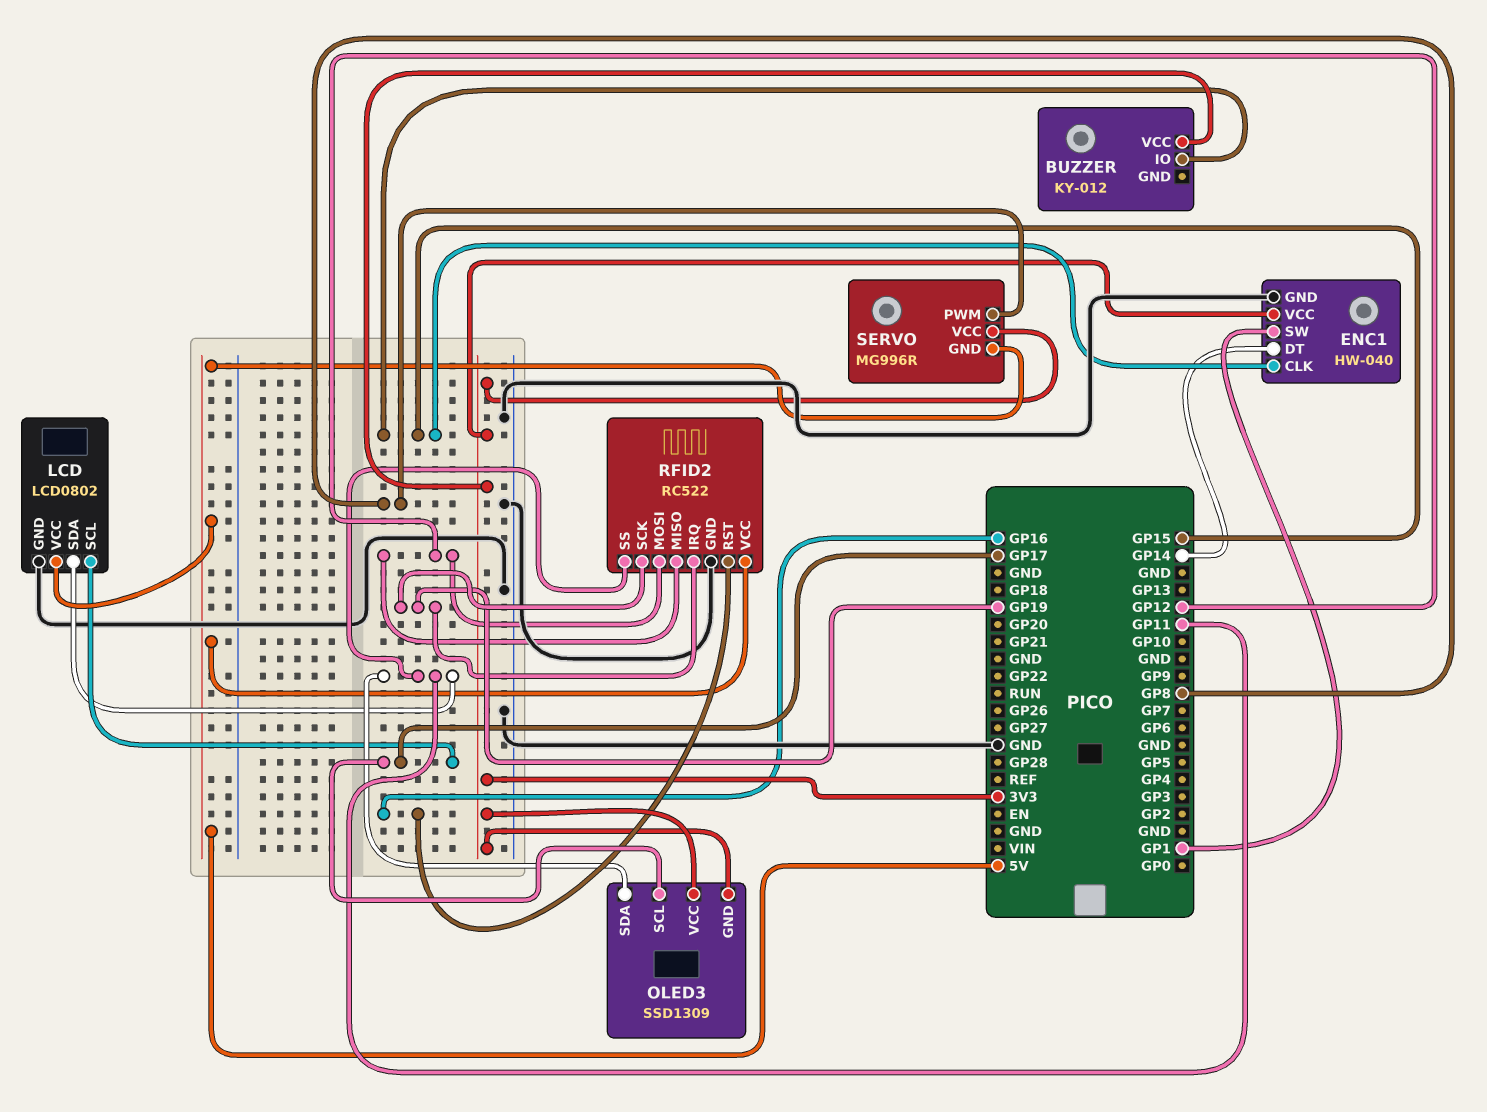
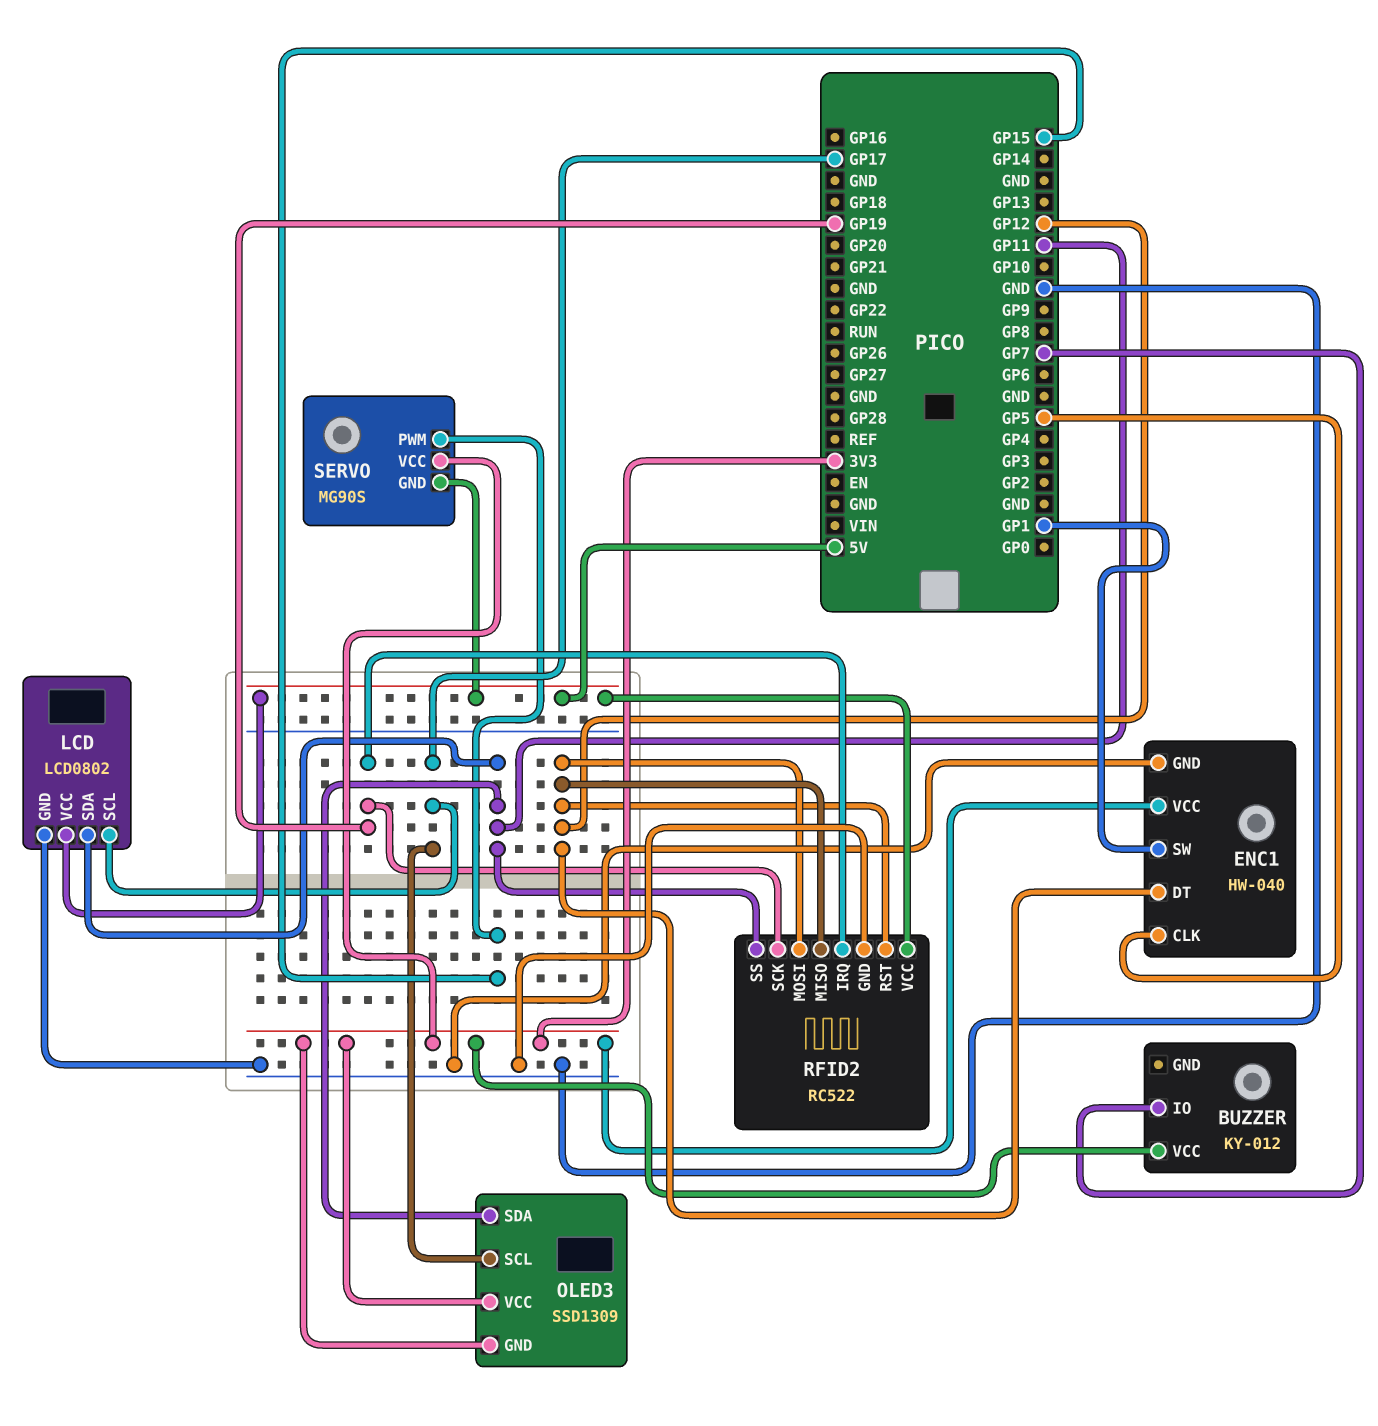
BUZZER pin IO: GP15 -> GP7
ENC1 pin CLK: GP15 -> GP5
ENC1 pin DT: GP14 -> GP12
RFID2 pin RST: GP16 -> GP12
SERVO: MG996R -> MG90S
SERVO pin PWM: GP8 -> GP15

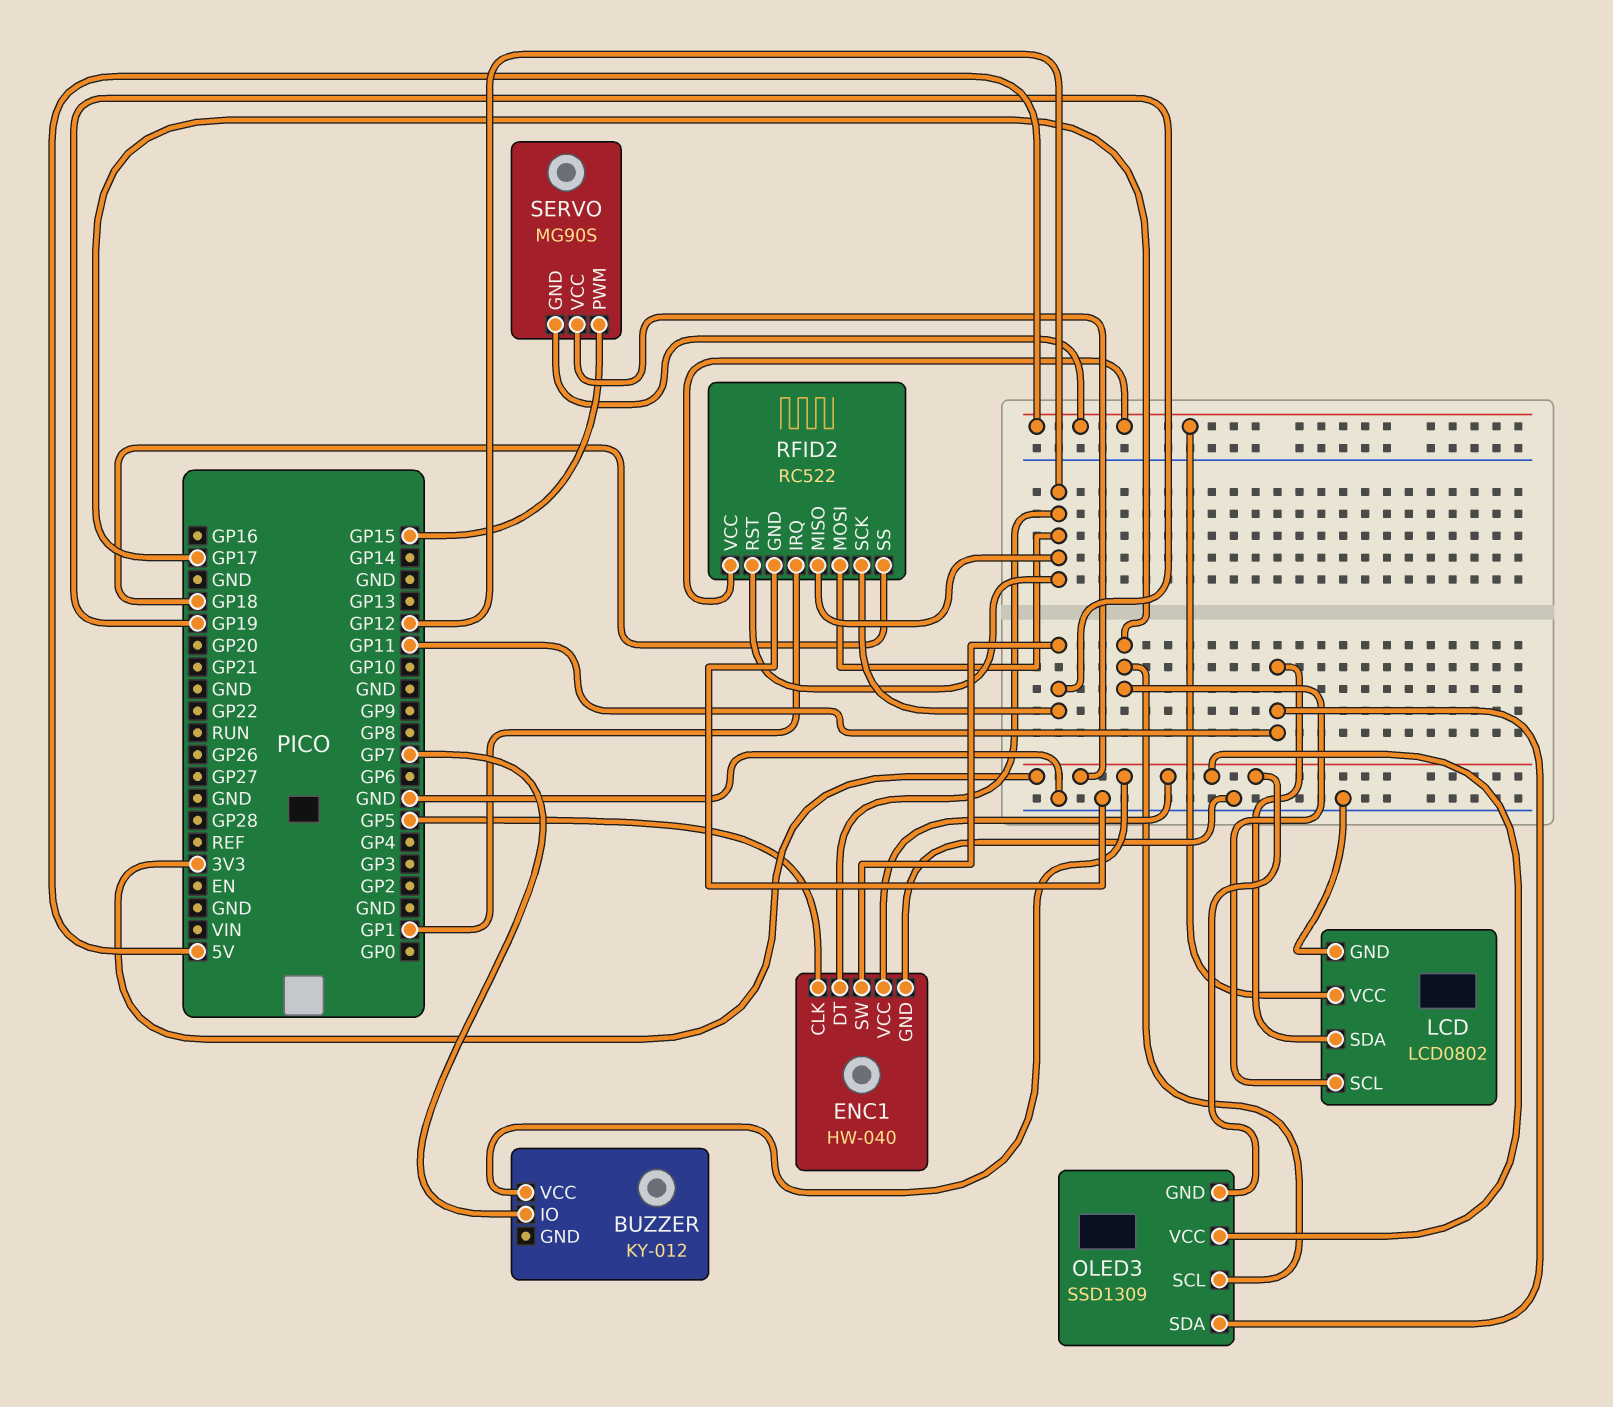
ENC1 pin SW: GP1 -> GP19
RFID2 pin IRQ: GP19 -> GP1
RFID2 pin SS: GP11 -> GP18

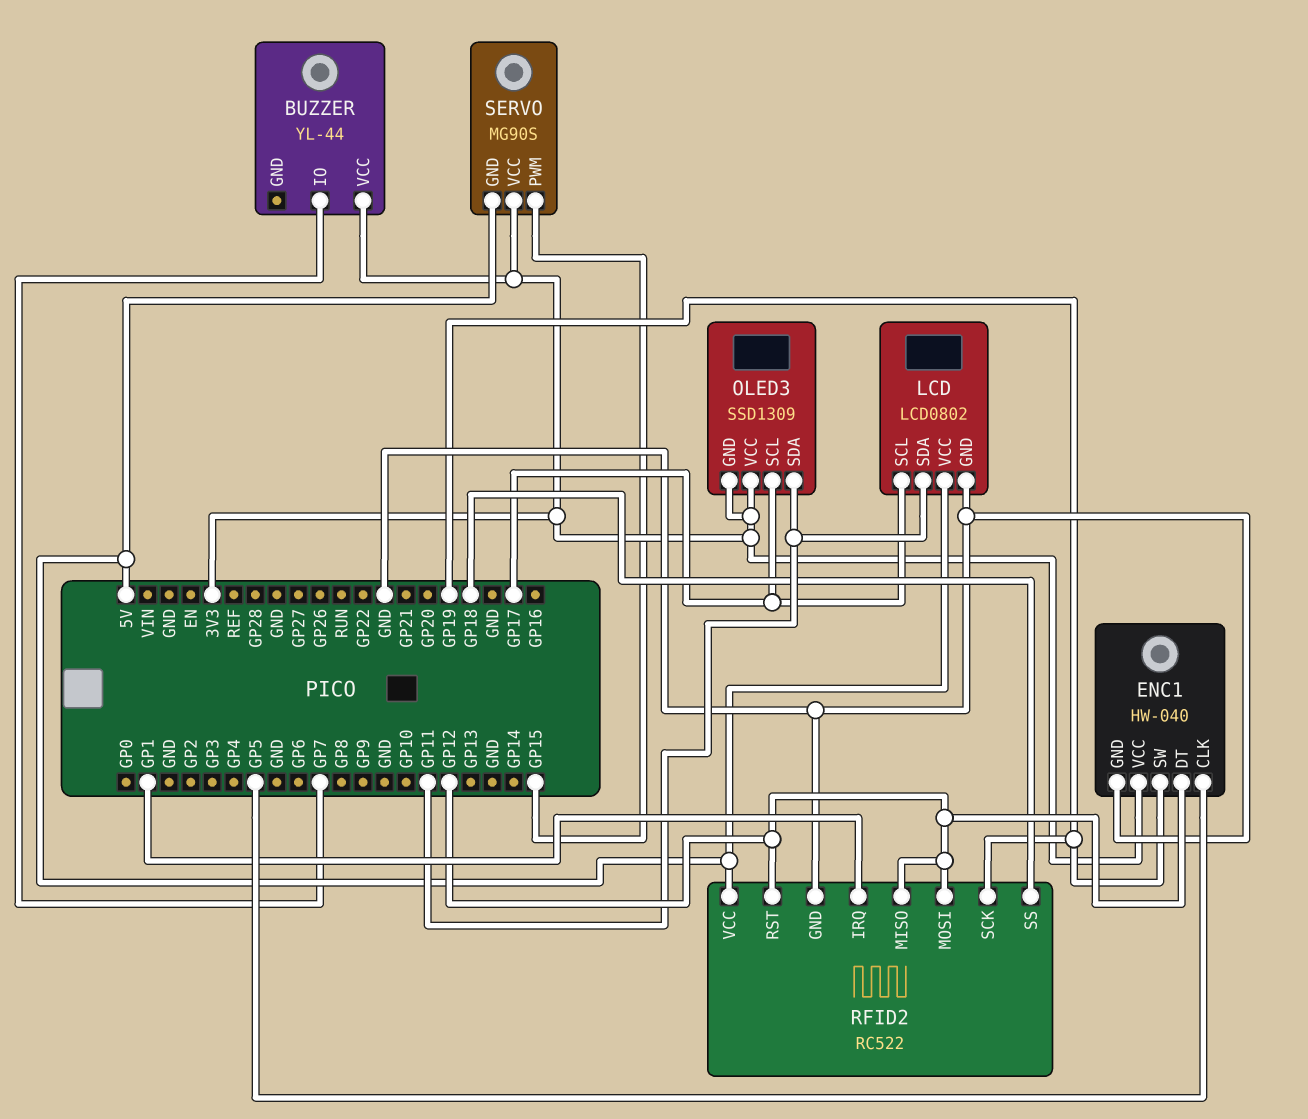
BUZZER: KY-012 -> YL-44

